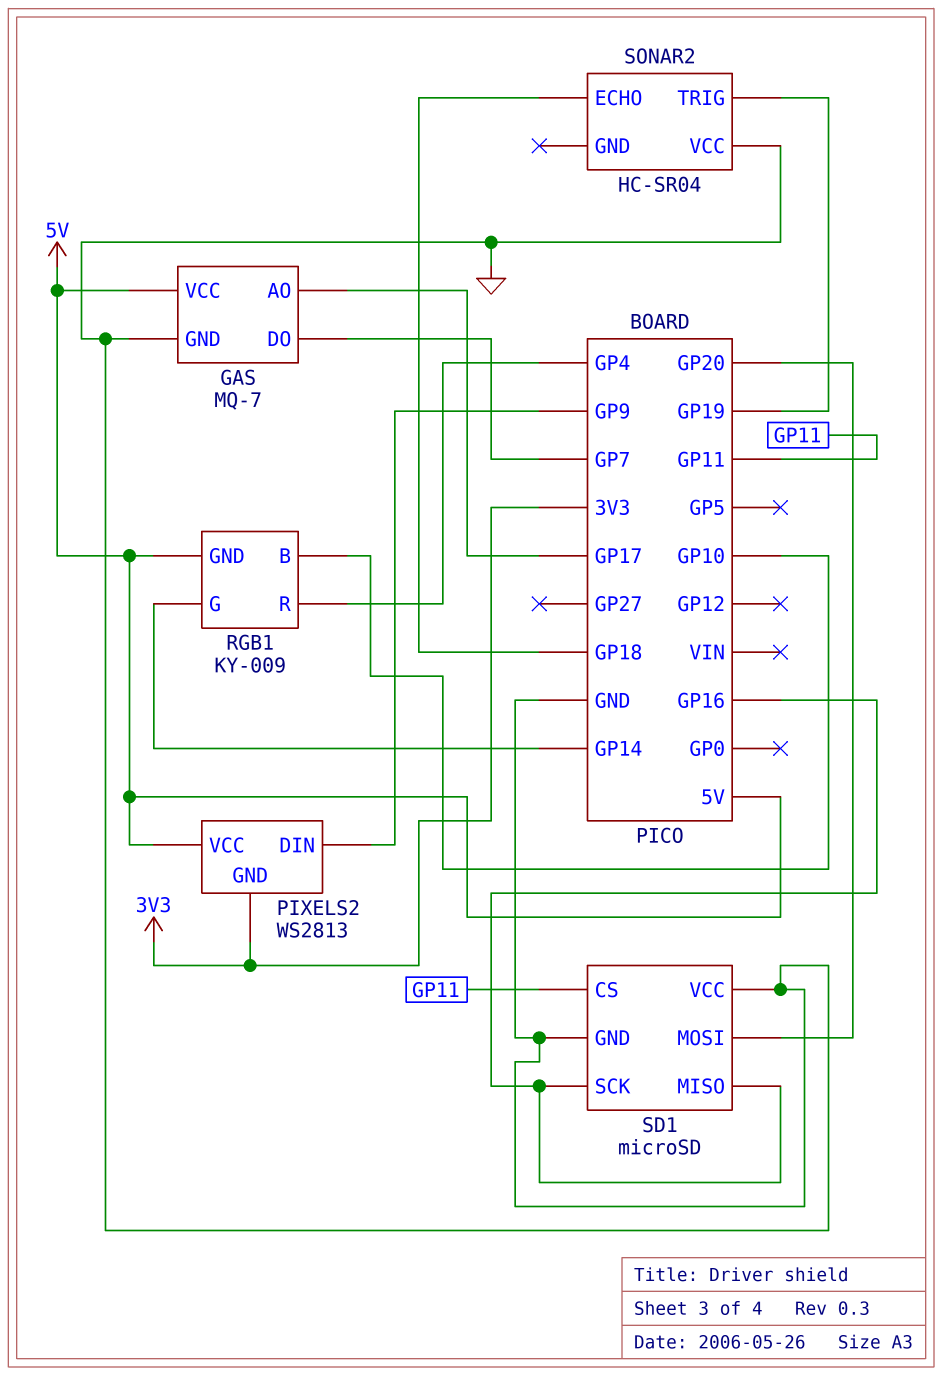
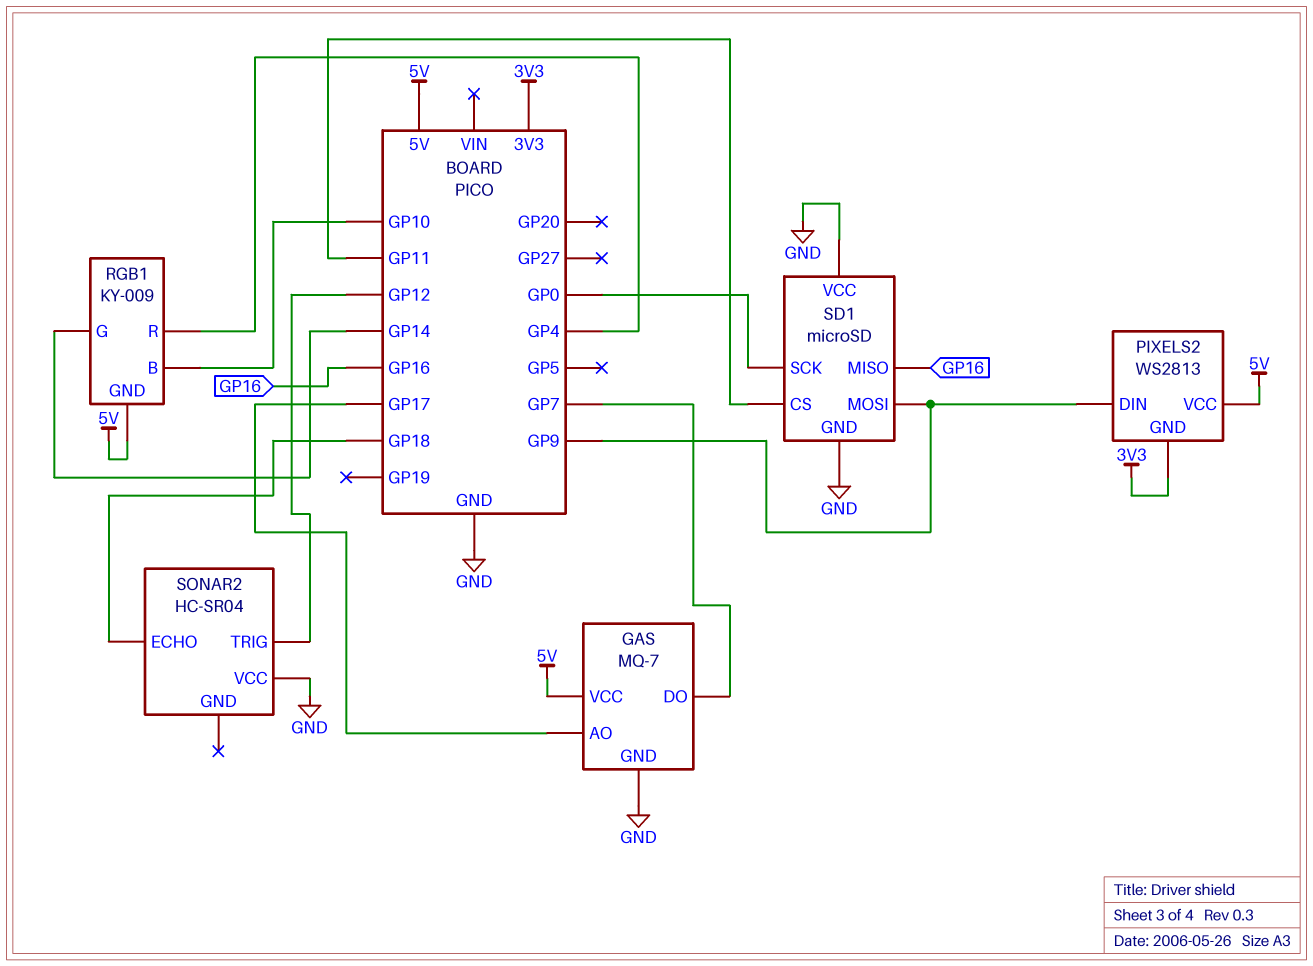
SD1 pin MOSI: GP20 -> GP9
SD1 pin SCK: GP16 -> GP0
SONAR2 pin TRIG: GP19 -> GP12

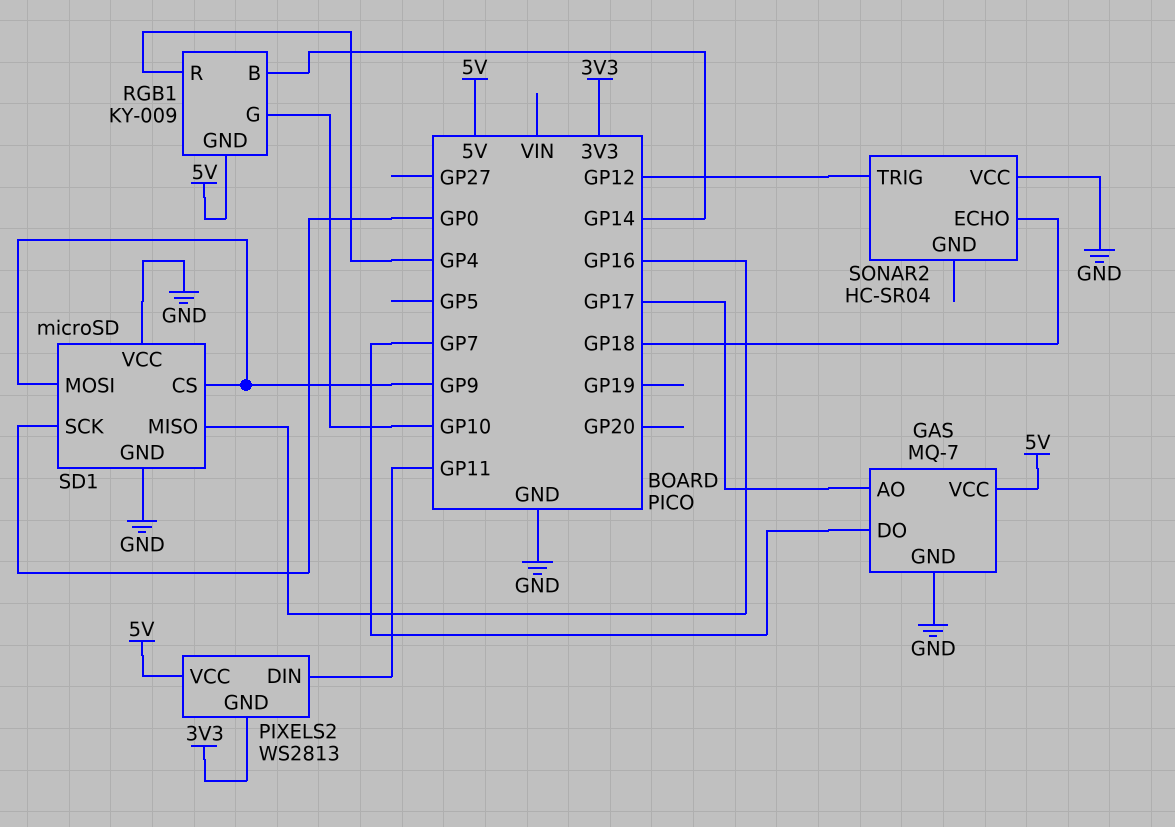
PIXELS2 pin DIN: GP9 -> GP11
RGB1 pin B: GP10 -> GP14
RGB1 pin G: GP14 -> GP10
SD1 pin CS: GP11 -> GP9

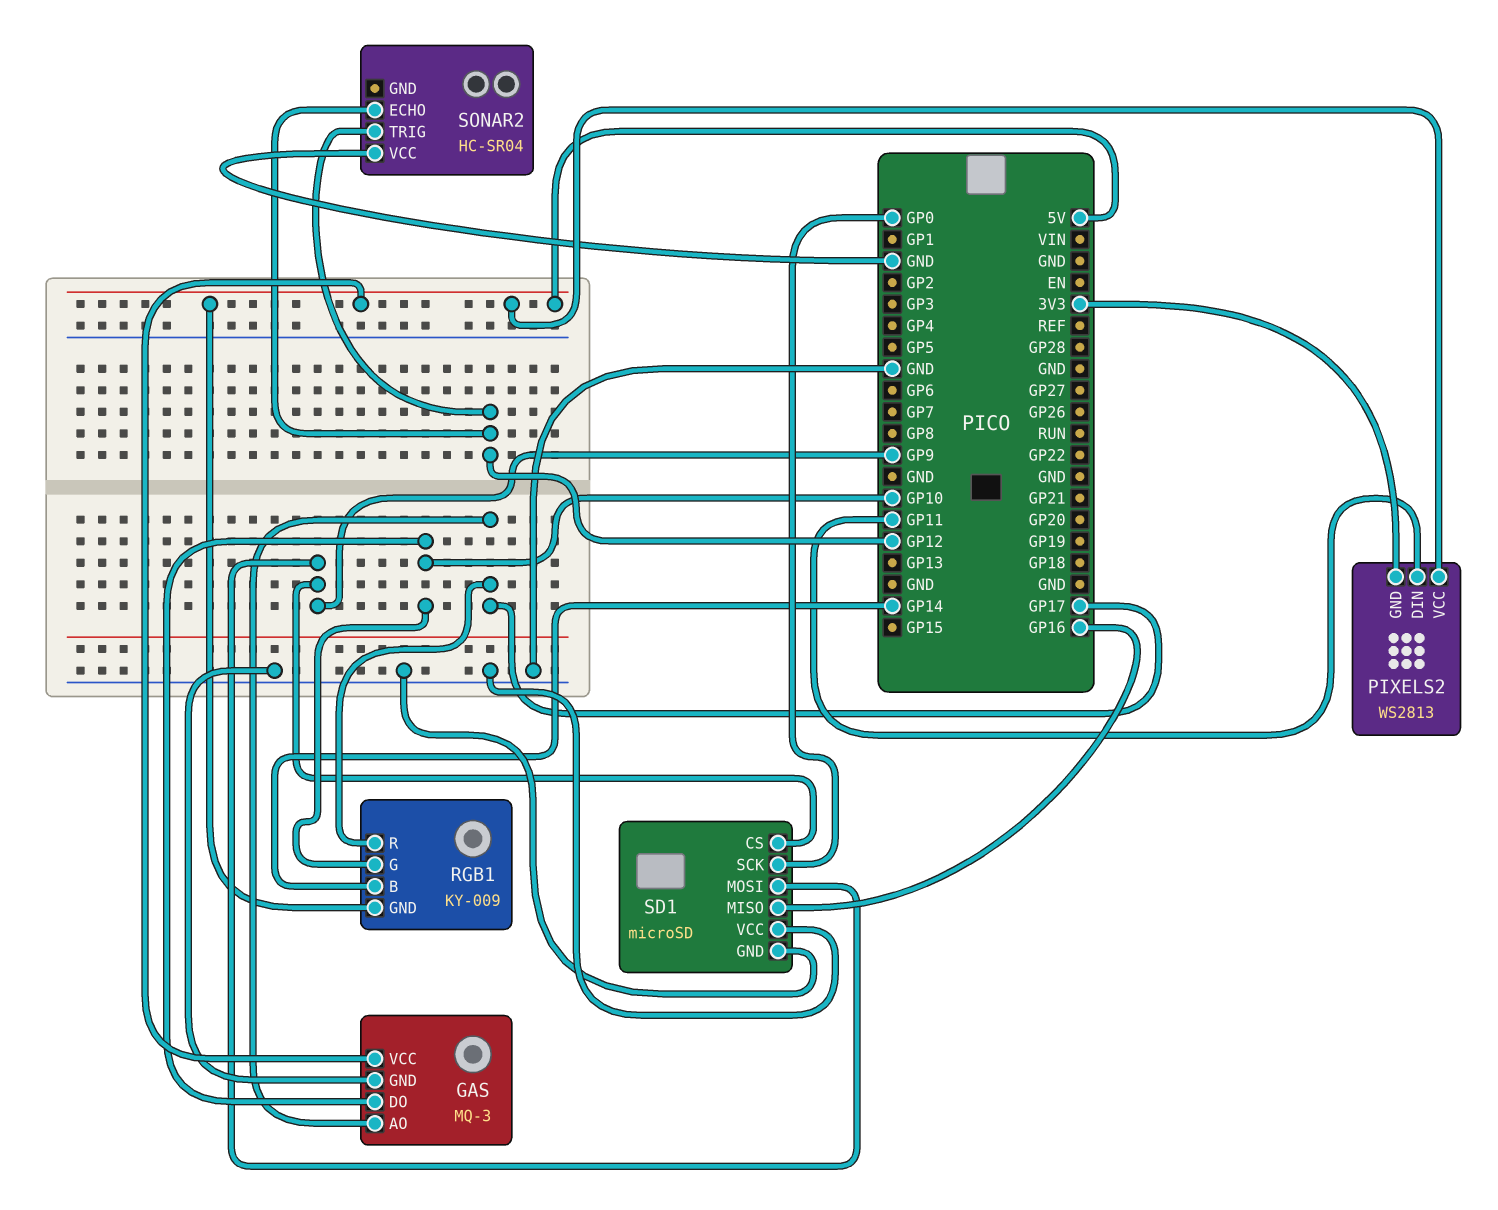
GAS: MQ-7 -> MQ-3
GAS pin DO: GP7 -> GP10
RGB1 pin R: GP4 -> GP17
SONAR2 pin ECHO: GP18 -> GP12

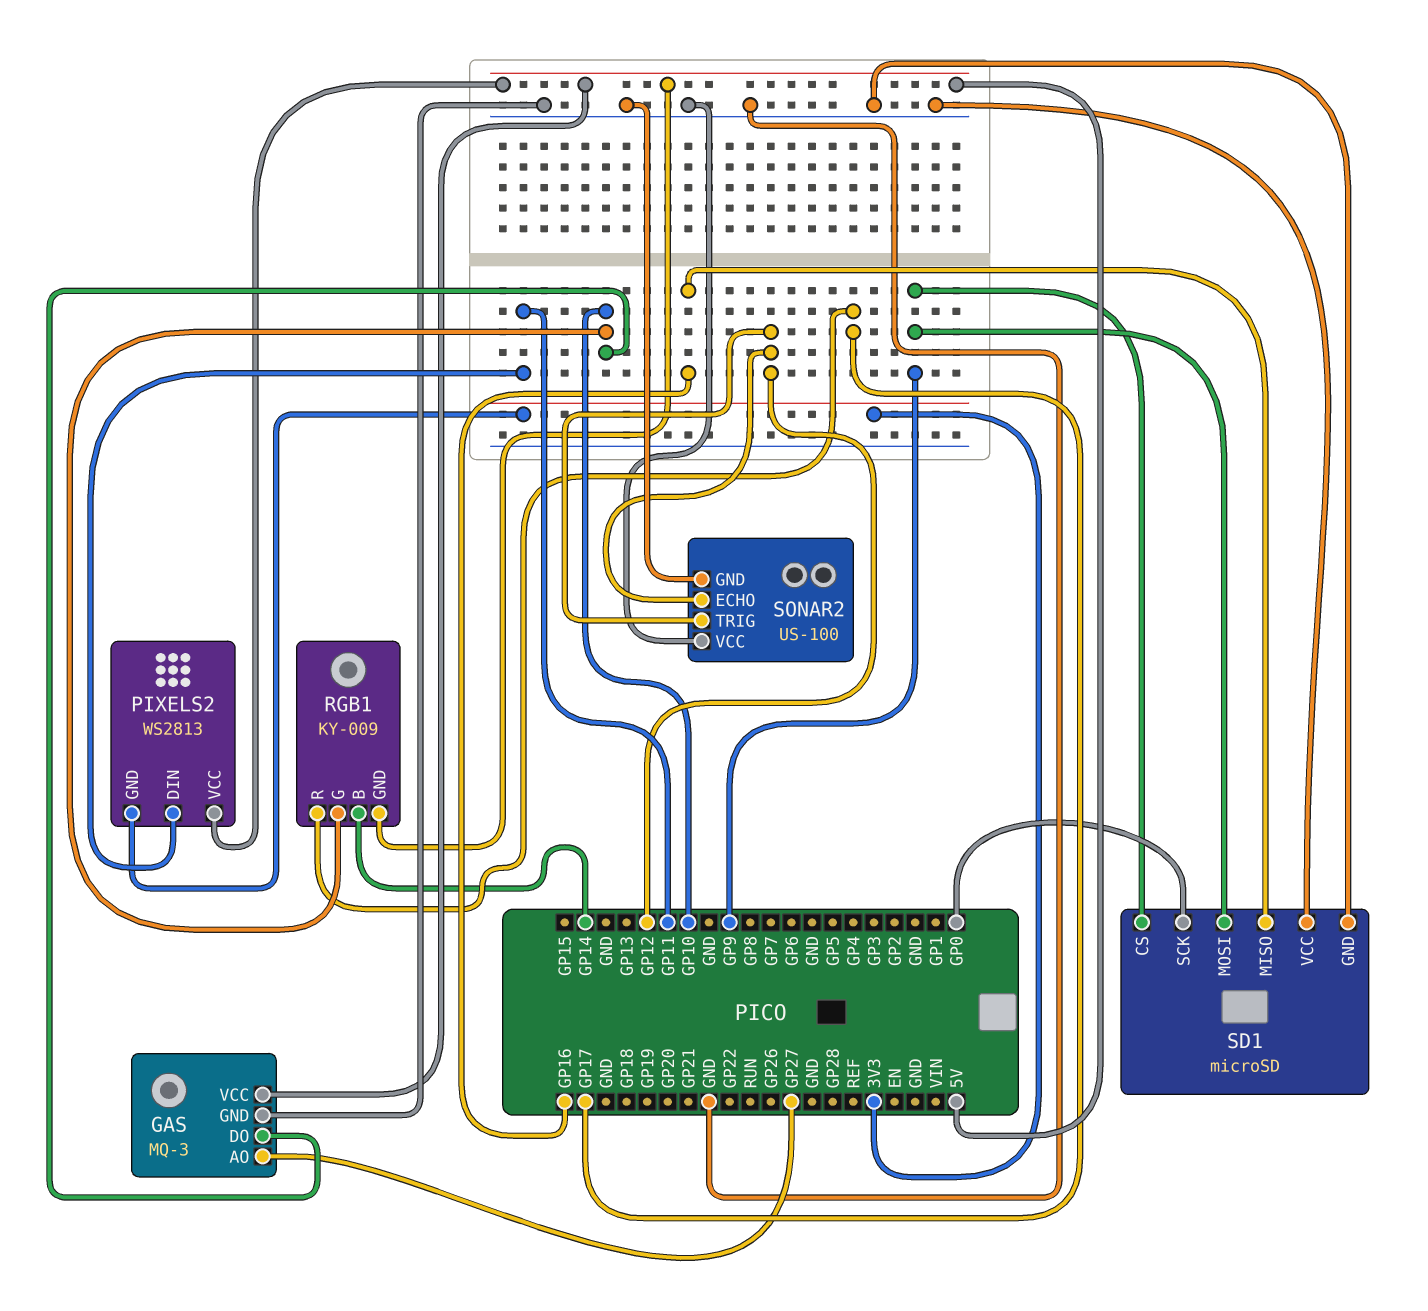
GAS pin AO: GP17 -> GP27
SONAR2: HC-SR04 -> US-100
SONAR2 pin GND: none -> GND

